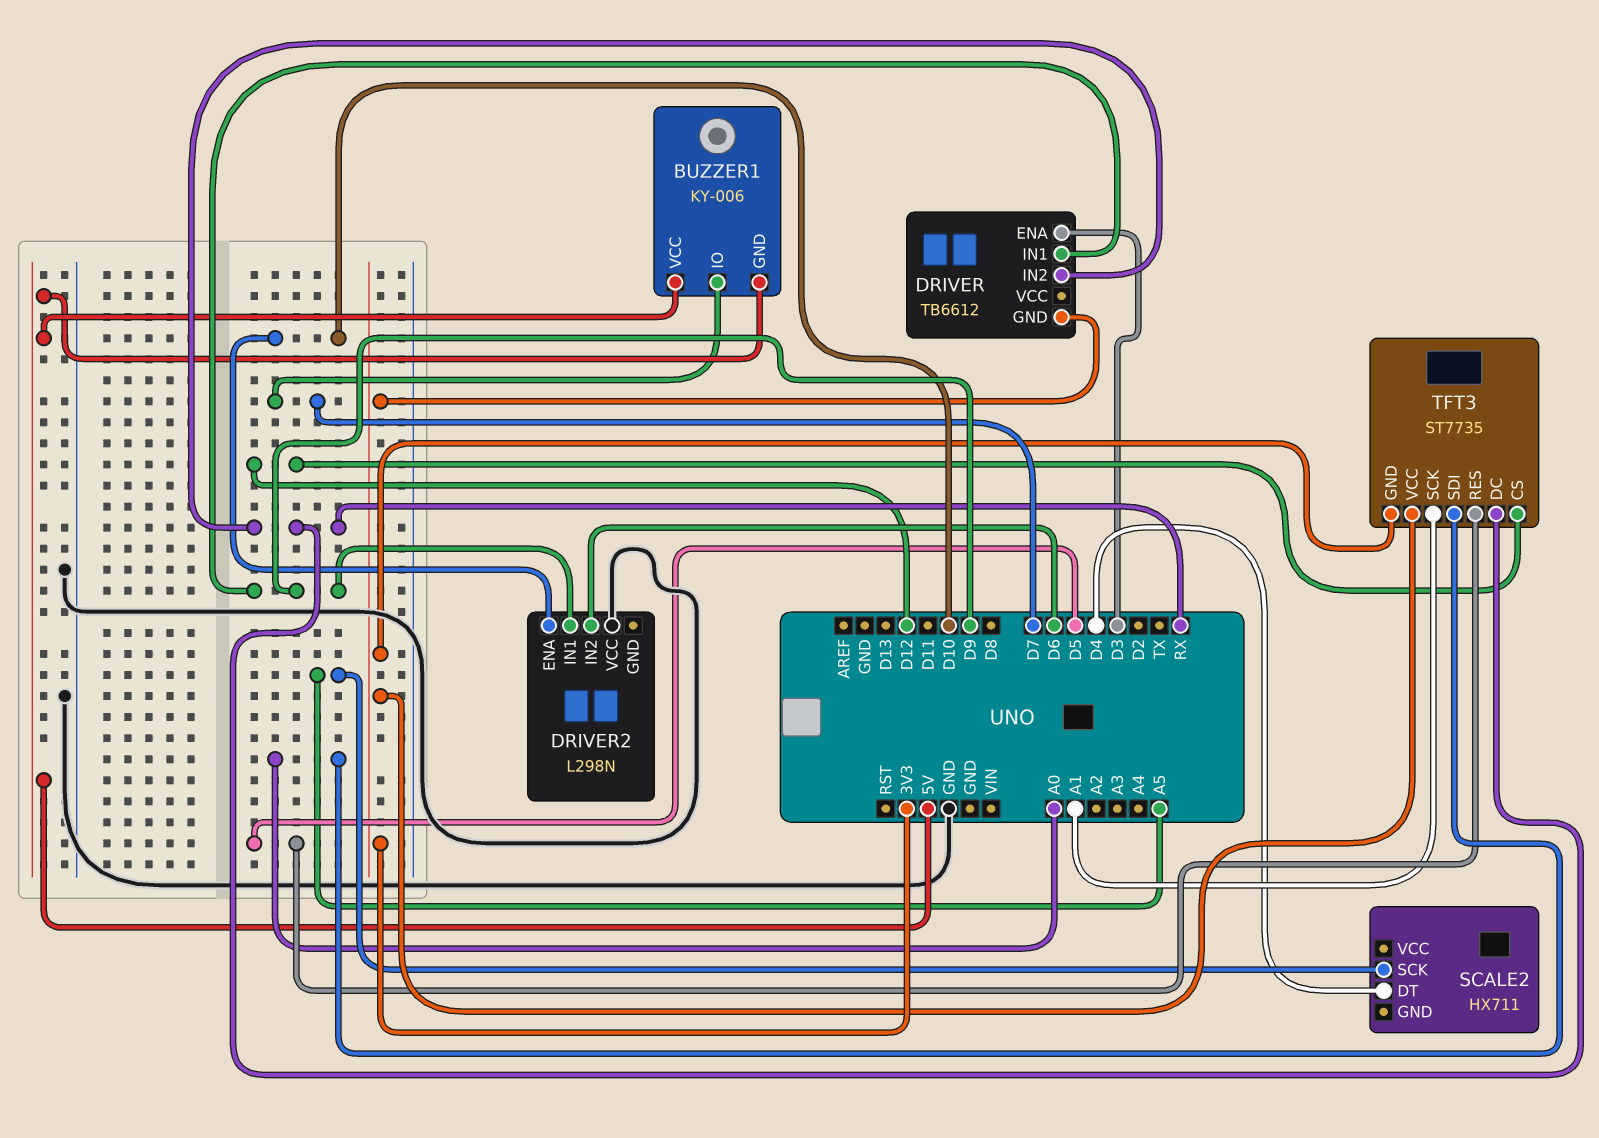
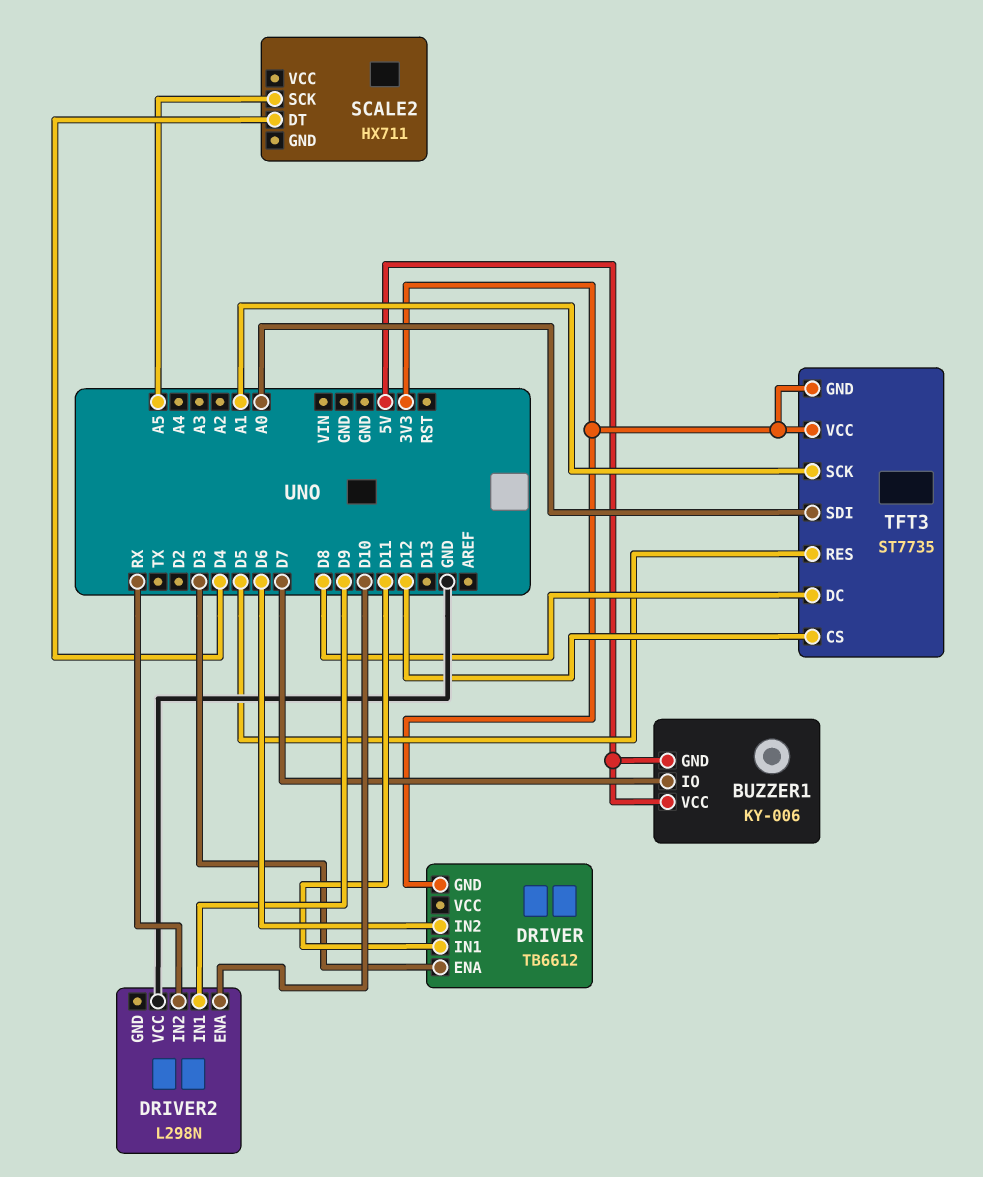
DRIVER pin IN1: D9 -> D11
DRIVER pin IN2: RX -> D6
DRIVER2 pin IN2: D6 -> RX
TFT3 pin DC: RX -> D8

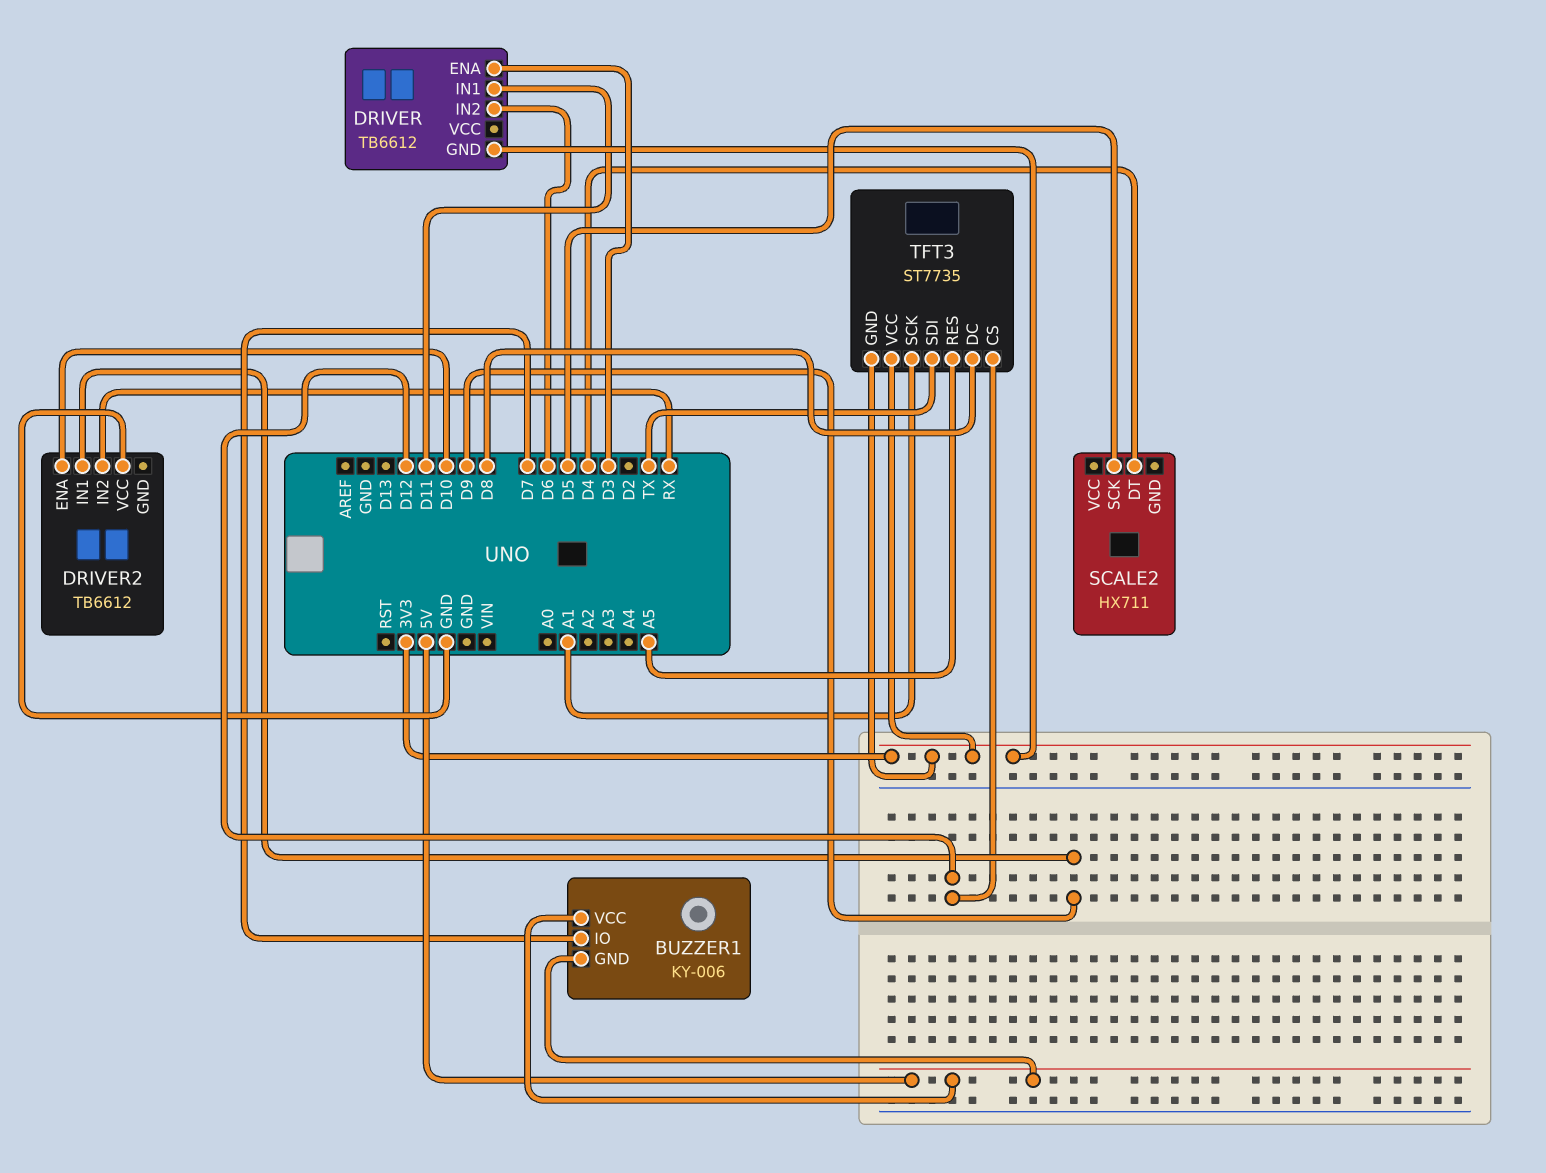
DRIVER2: L298N -> TB6612
SCALE2 pin SCK: A5 -> D5
TFT3 pin RES: D5 -> A5
TFT3 pin SDI: A0 -> TX

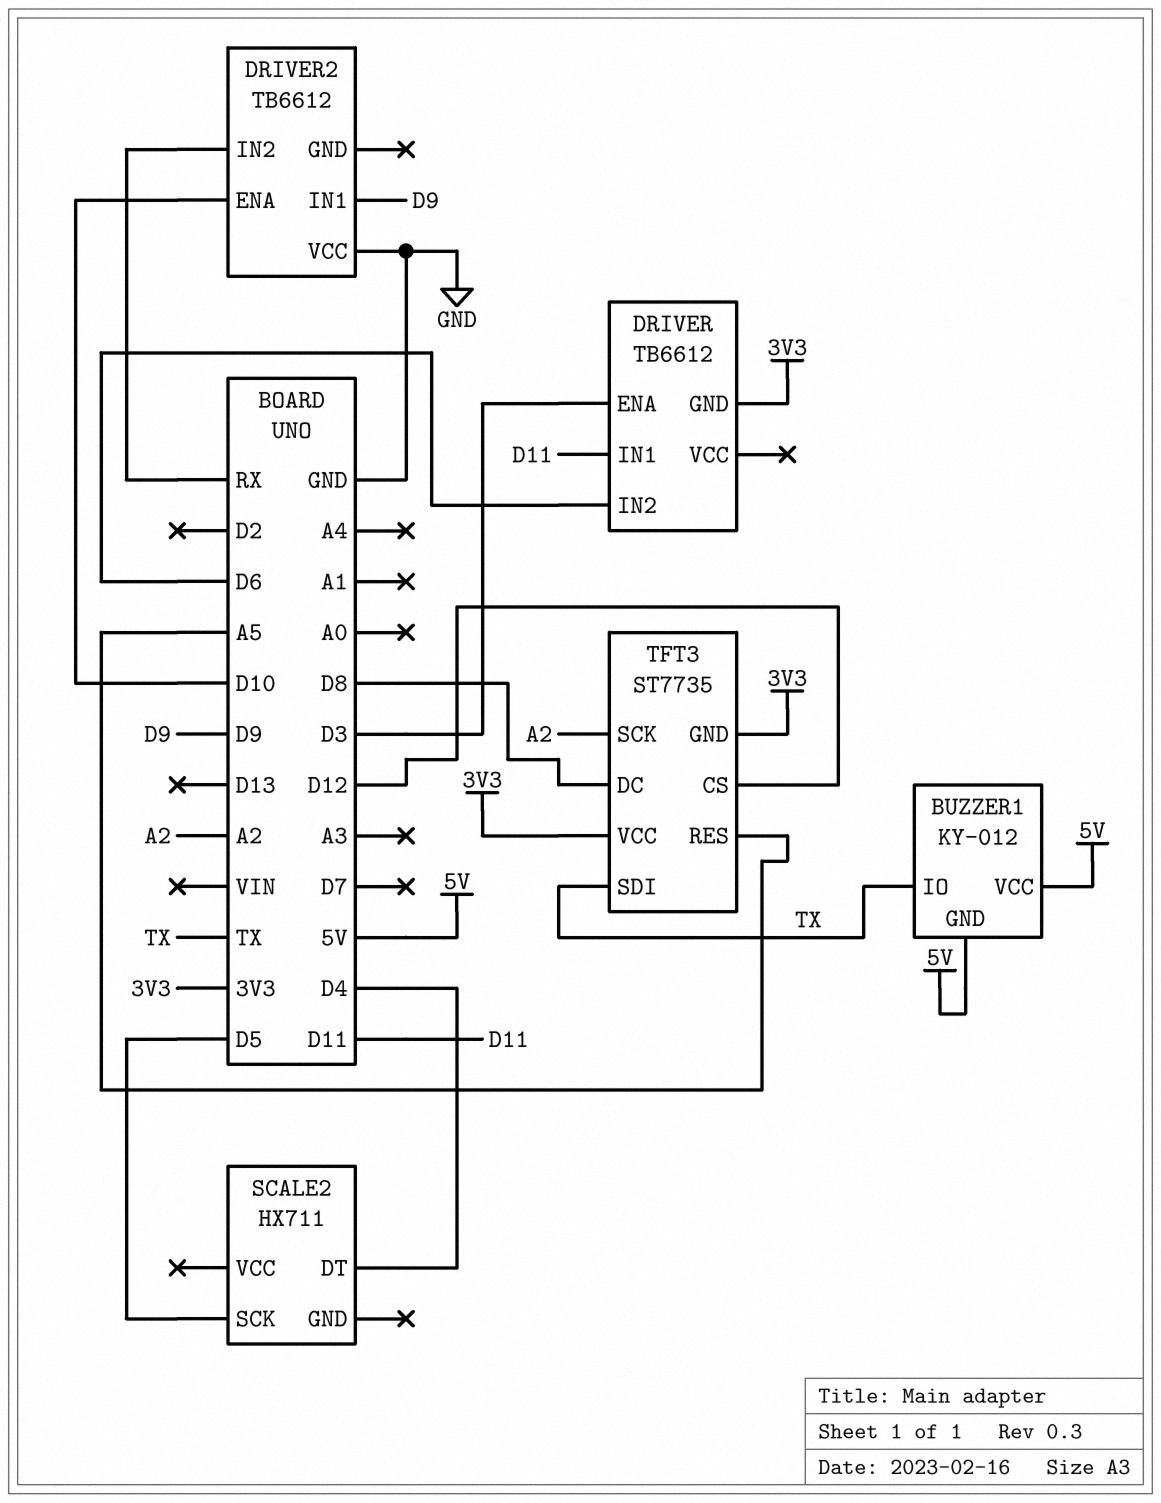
BUZZER1: KY-006 -> KY-012
BUZZER1 pin IO: D7 -> TX
TFT3 pin SCK: A1 -> A2

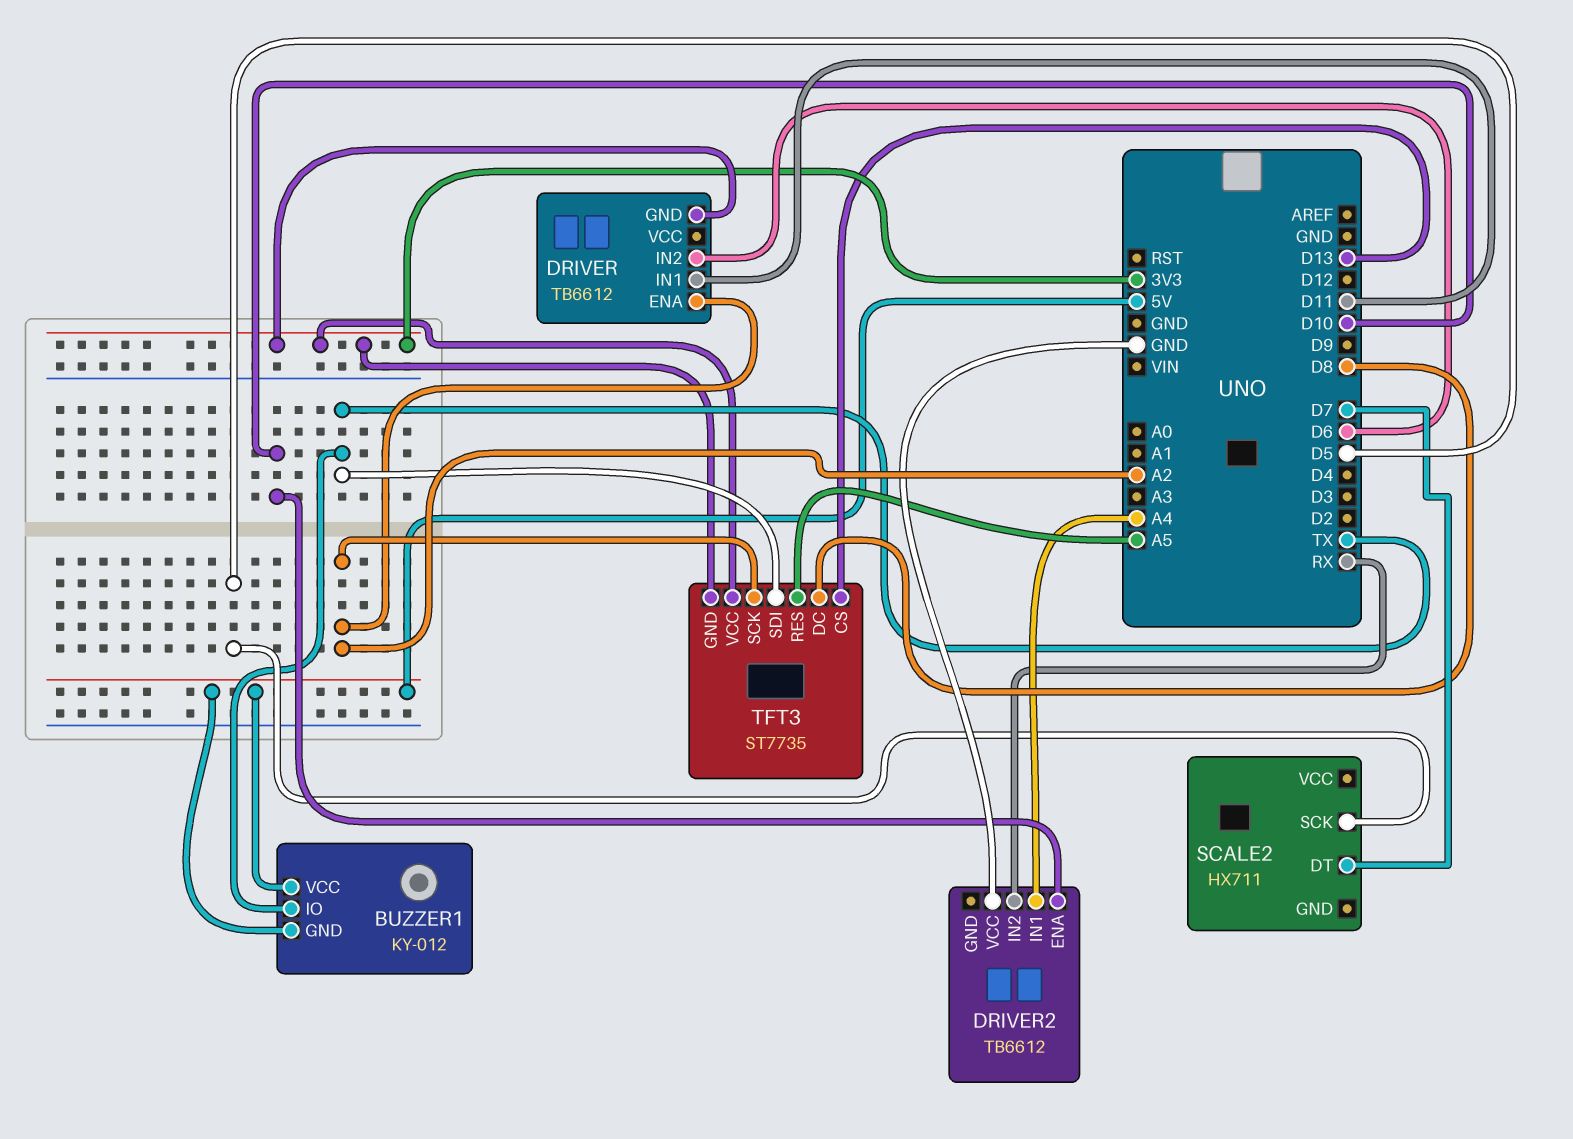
DRIVER pin ENA: D3 -> A2
DRIVER2 pin IN1: D9 -> A4
SCALE2 pin DT: D4 -> D7
TFT3 pin CS: D12 -> D13

